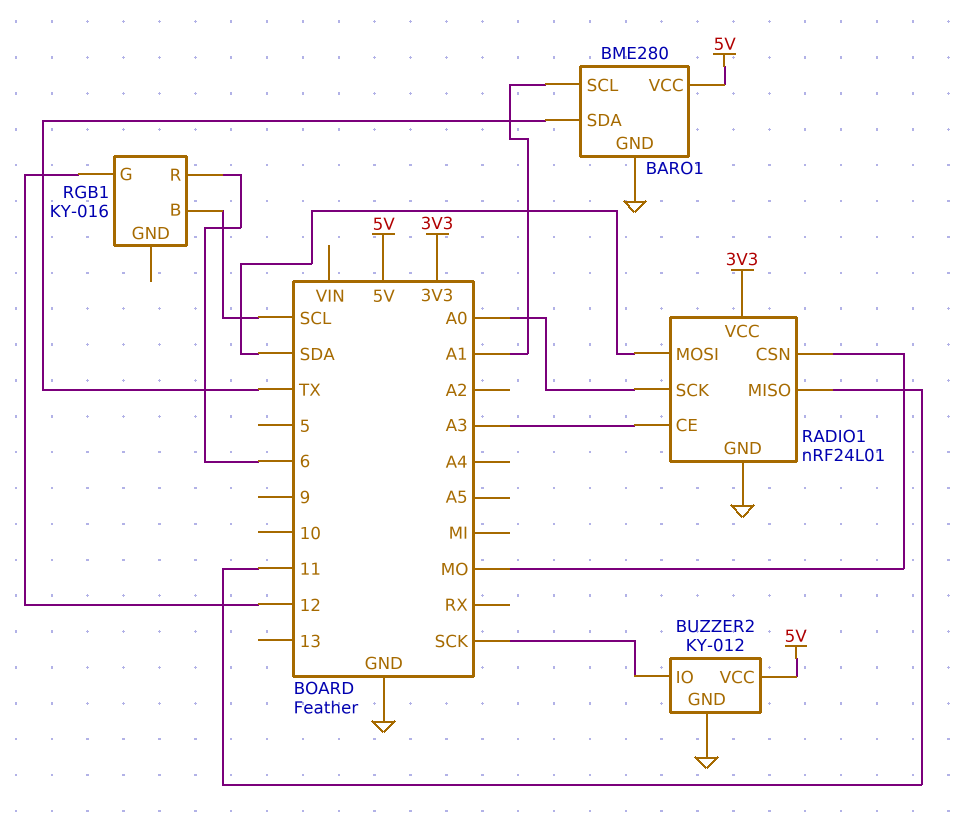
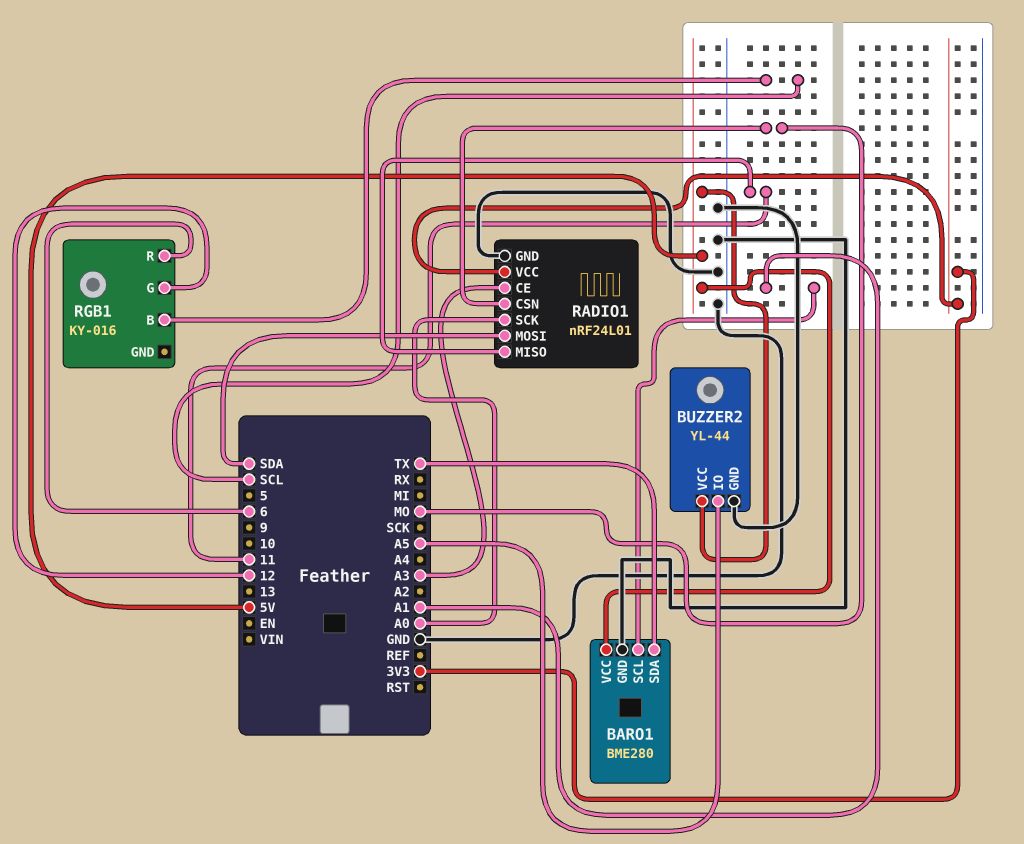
BUZZER2: KY-012 -> YL-44
BUZZER2 pin IO: SCK -> A5

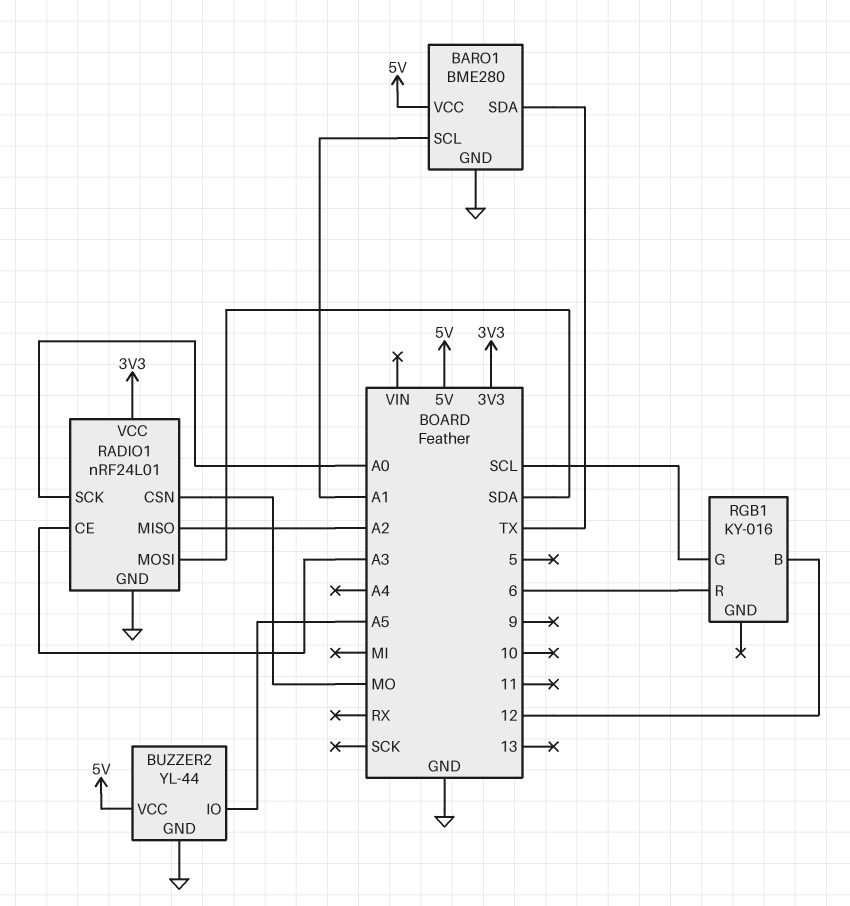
RADIO1 pin MISO: 11 -> A2
RGB1 pin B: SCL -> 12
RGB1 pin G: 12 -> SCL

